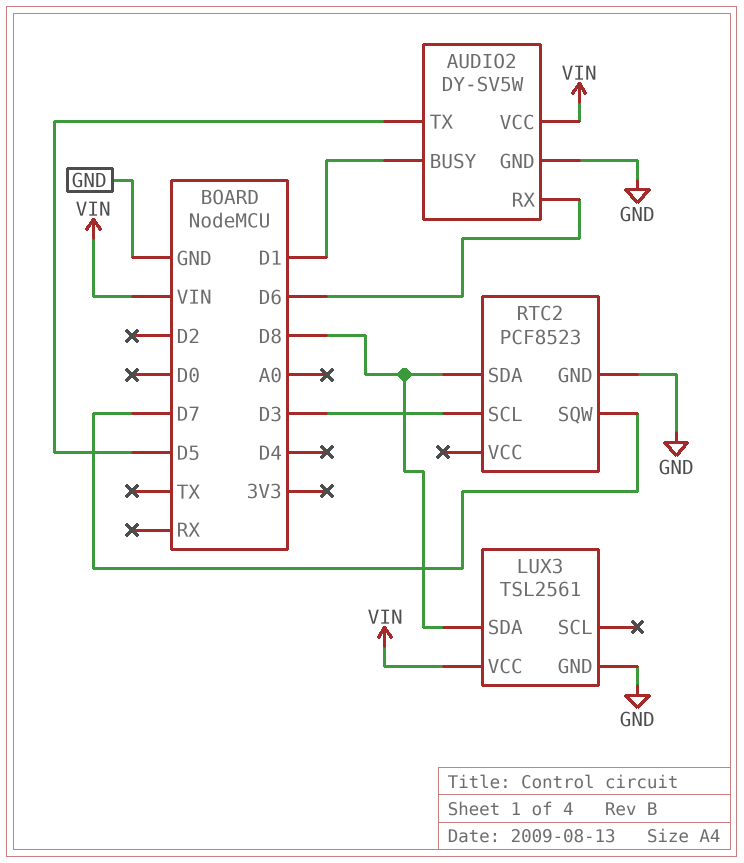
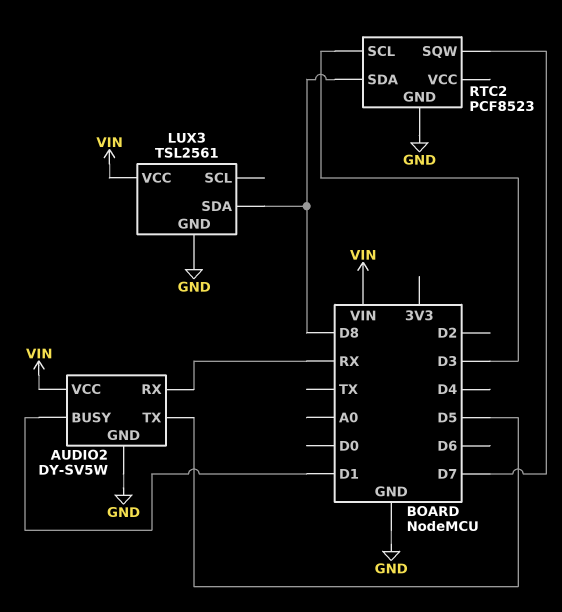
AUDIO2 pin RX: D6 -> RX

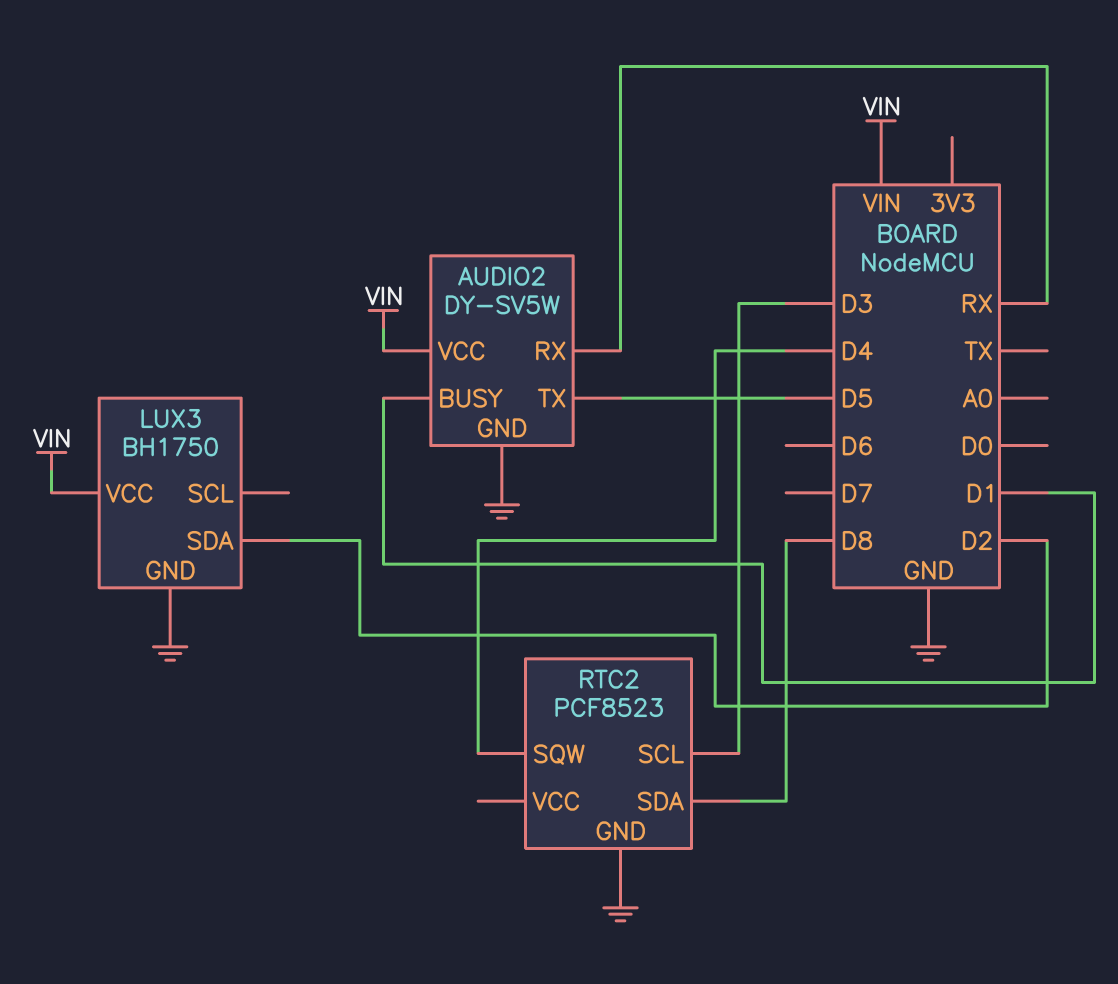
LUX3: TSL2561 -> BH1750
LUX3 pin SDA: D8 -> D2
RTC2 pin SQW: D7 -> D4

